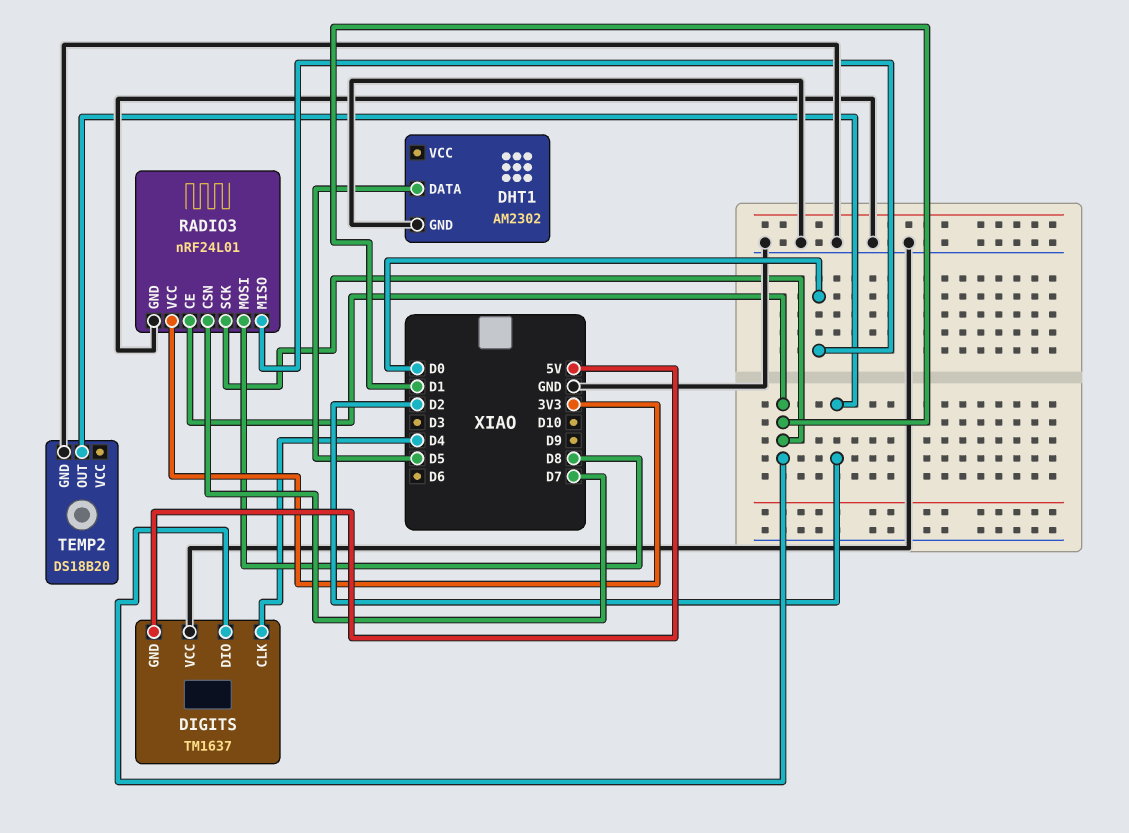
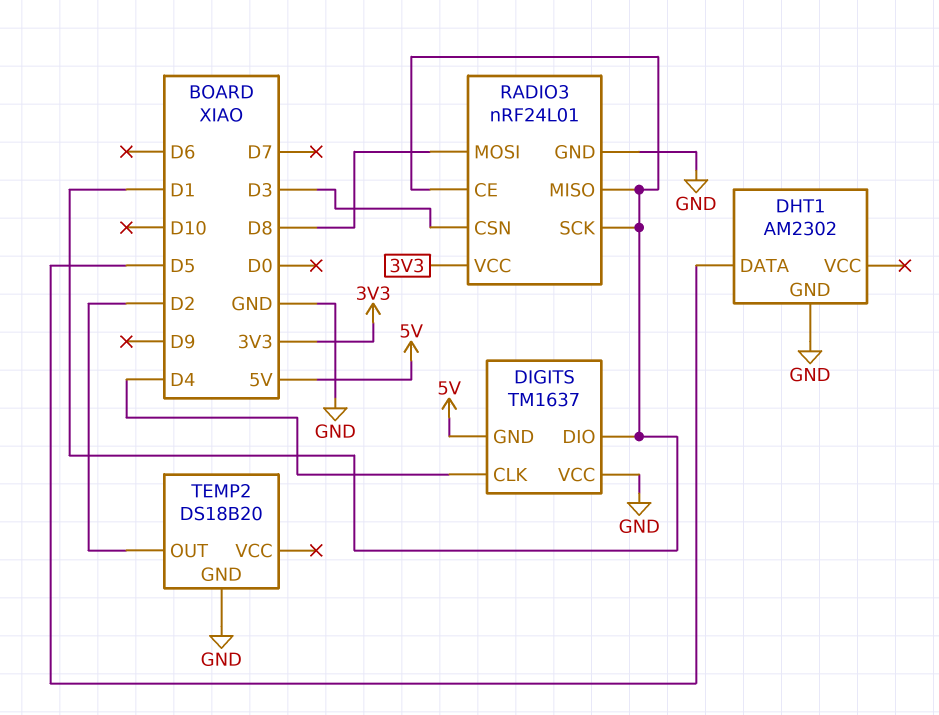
RADIO3 pin CSN: D7 -> D3
RADIO3 pin MISO: D0 -> D1

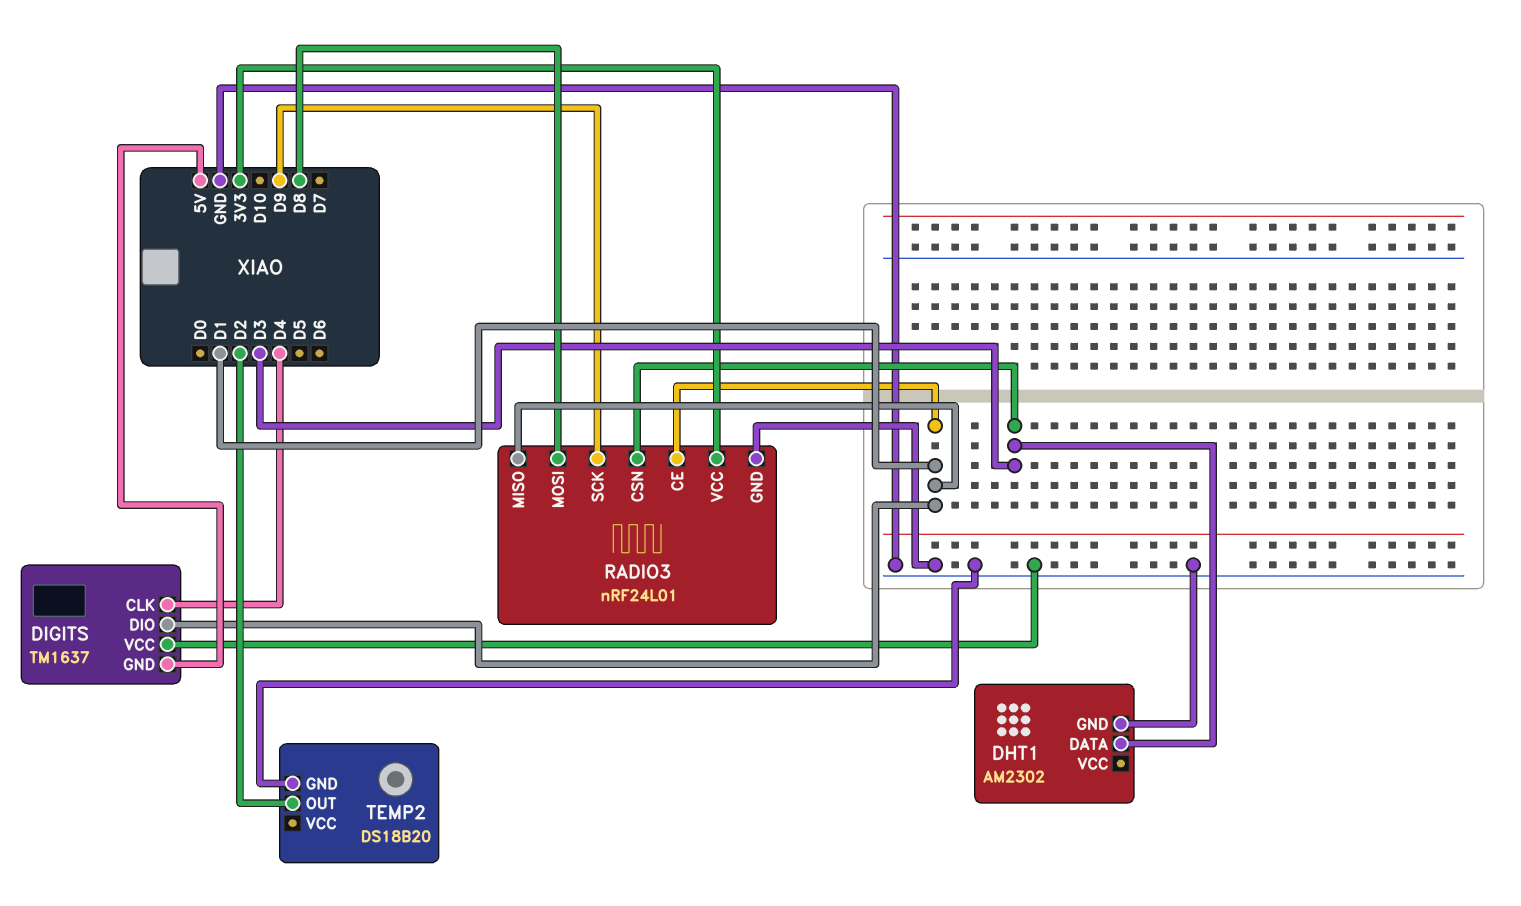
DHT1 pin DATA: D5 -> D3
RADIO3 pin SCK: D1 -> D9

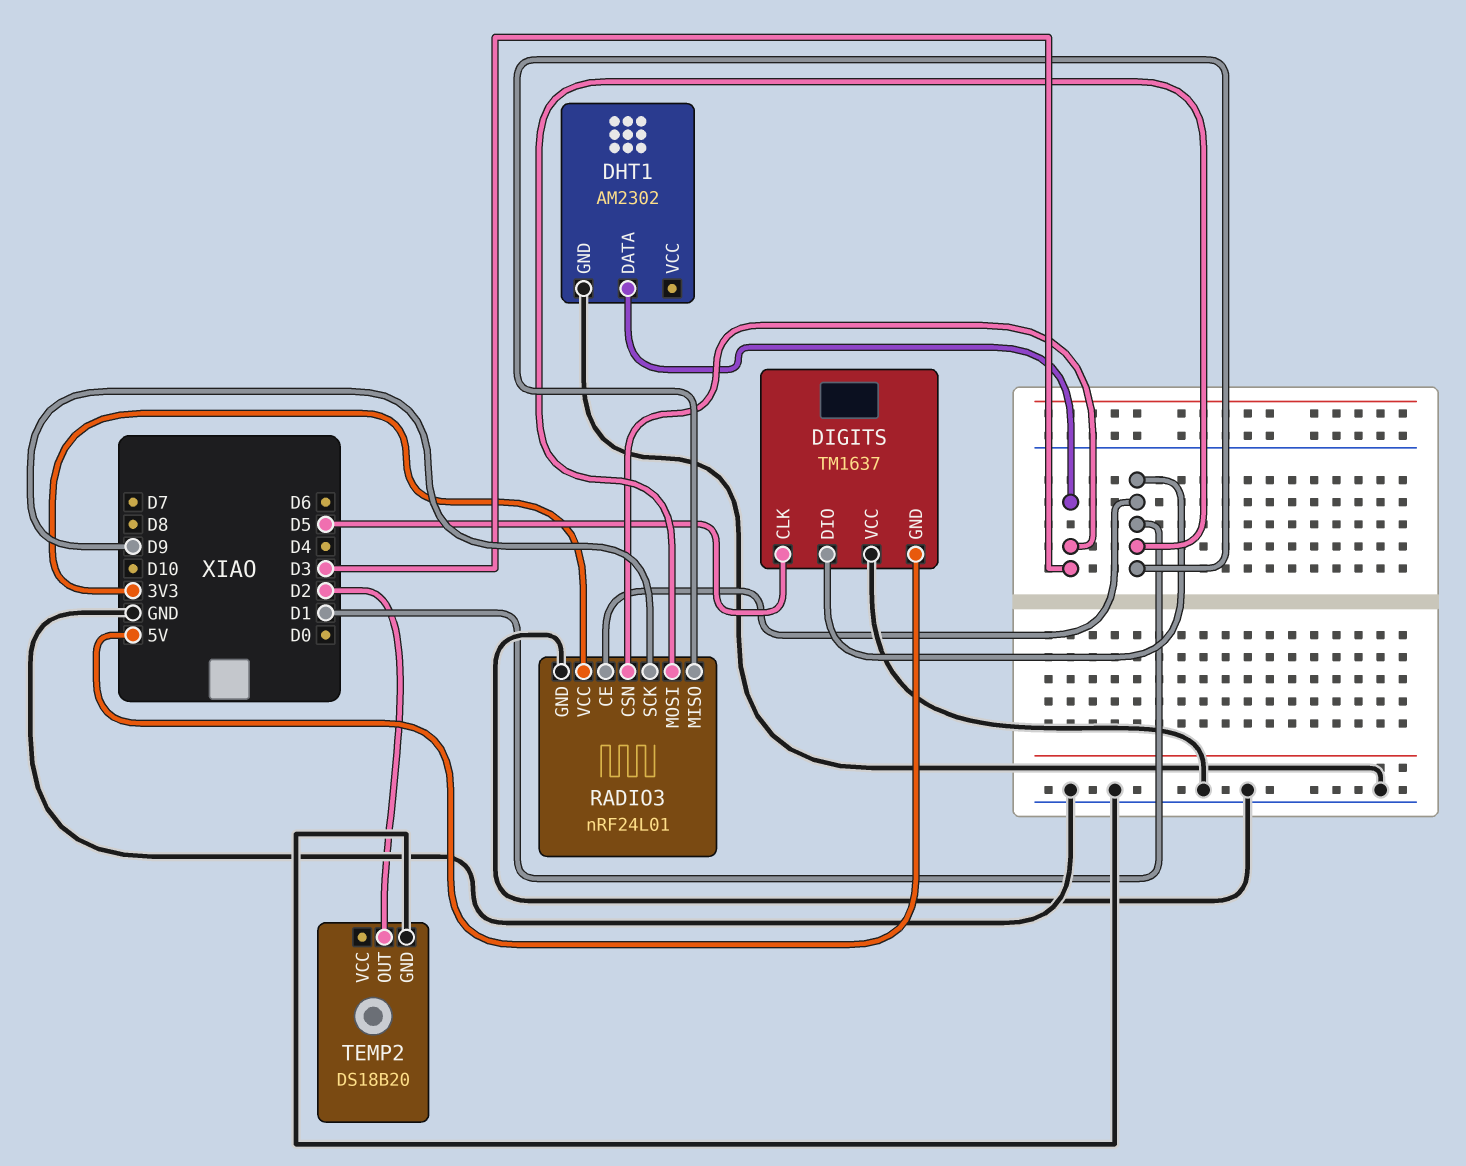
DIGITS pin CLK: D4 -> D5
RADIO3 pin MOSI: D8 -> D1

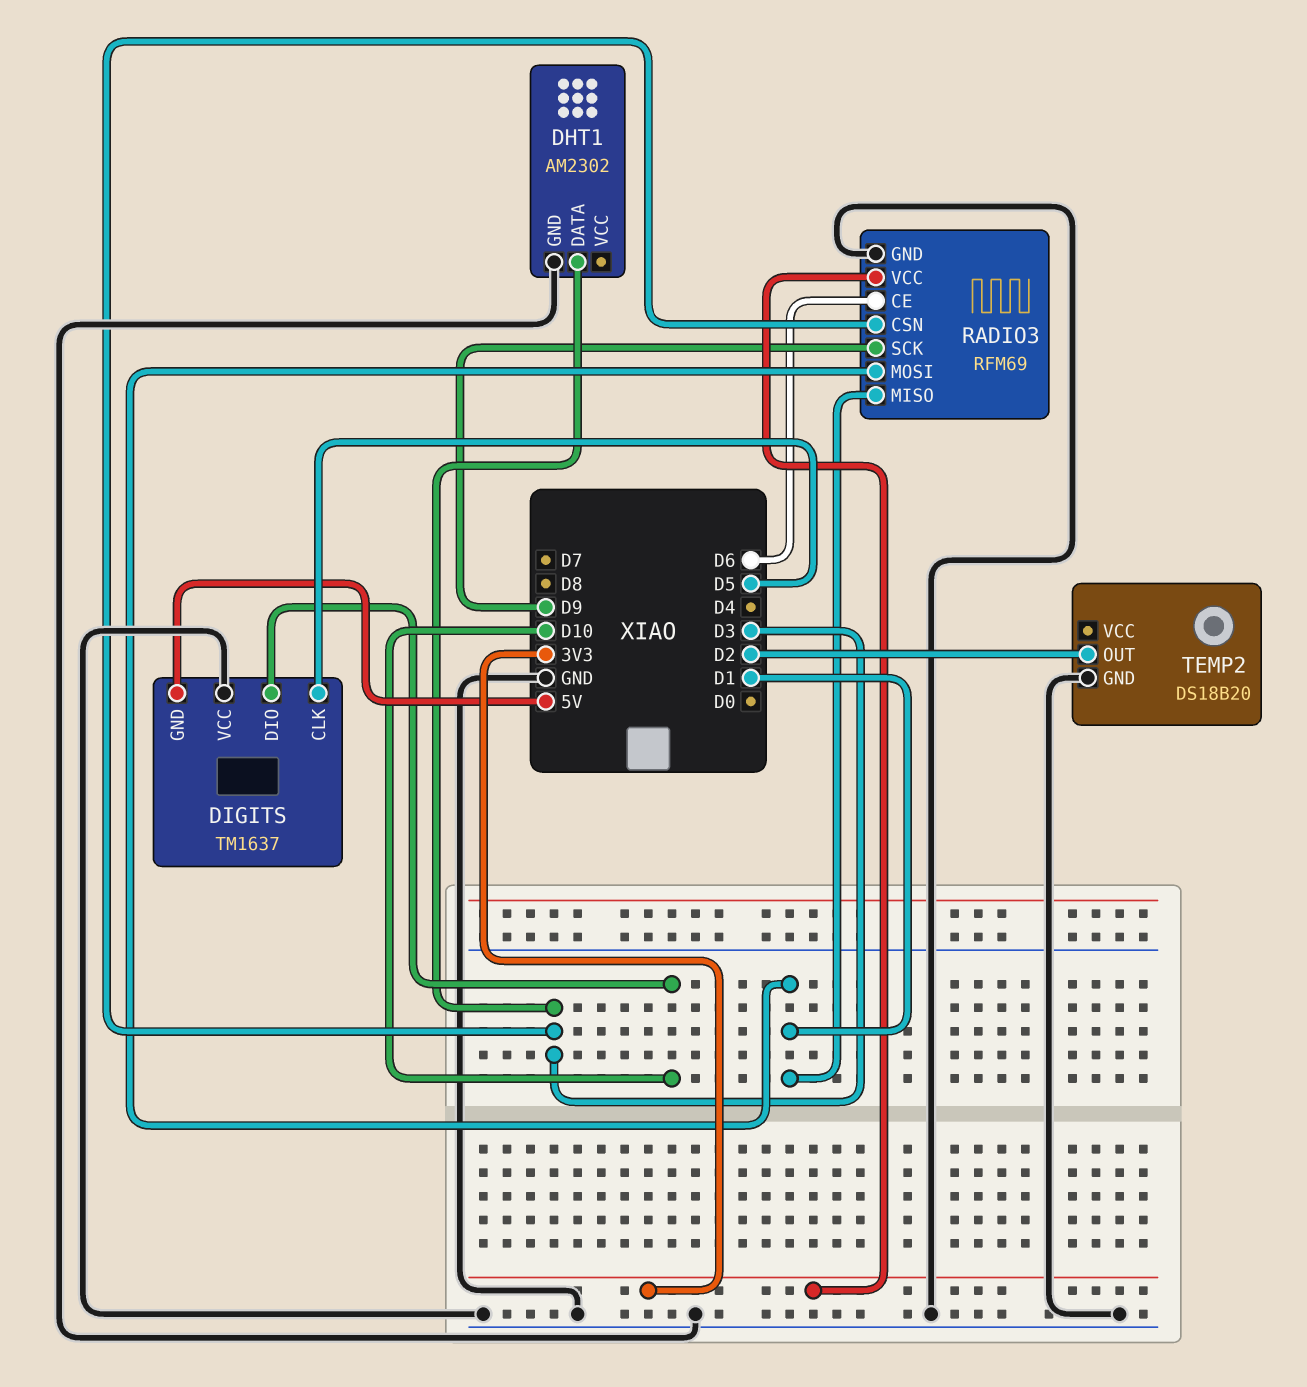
DIGITS pin DIO: D1 -> D10
RADIO3: nRF24L01 -> RFM69
RADIO3 pin CE: D1 -> D6

